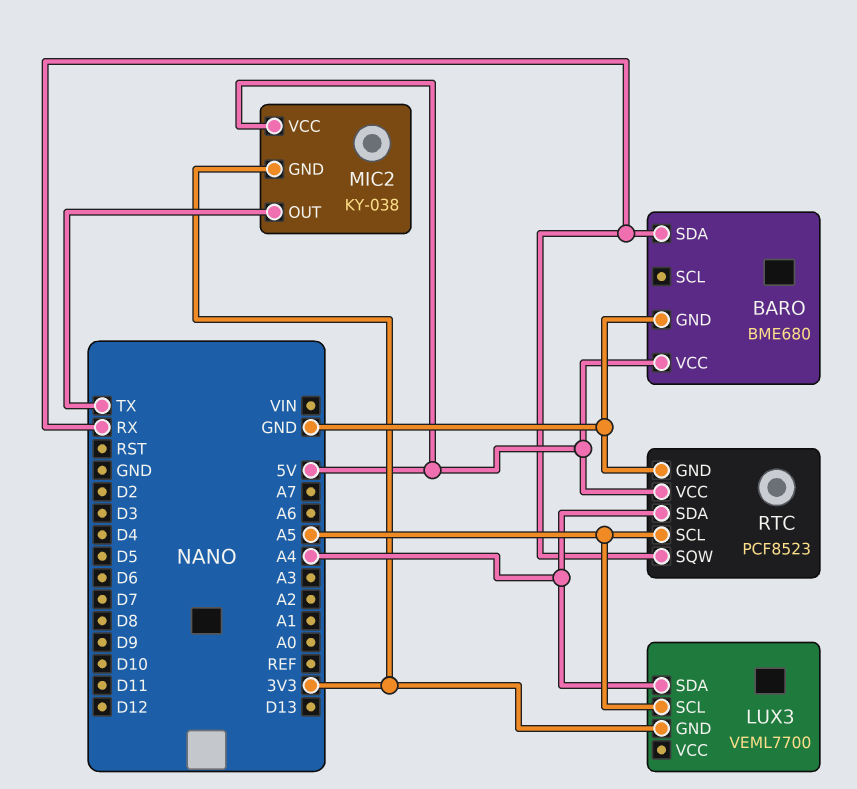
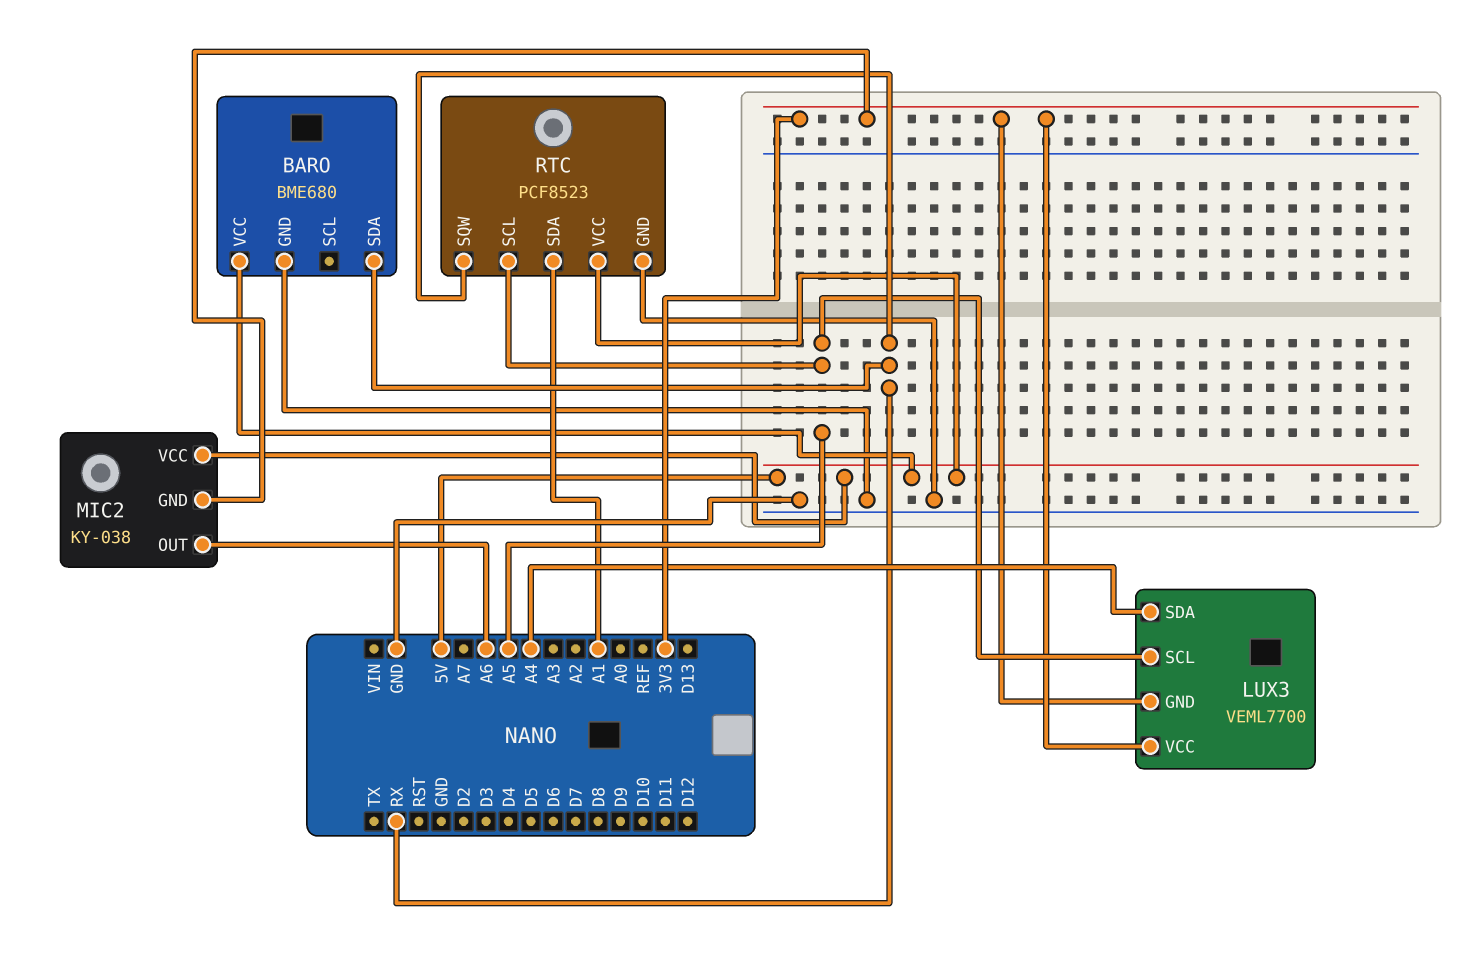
LUX3 pin VCC: none -> 3V3
MIC2 pin OUT: TX -> A6
RTC pin SDA: A4 -> A1

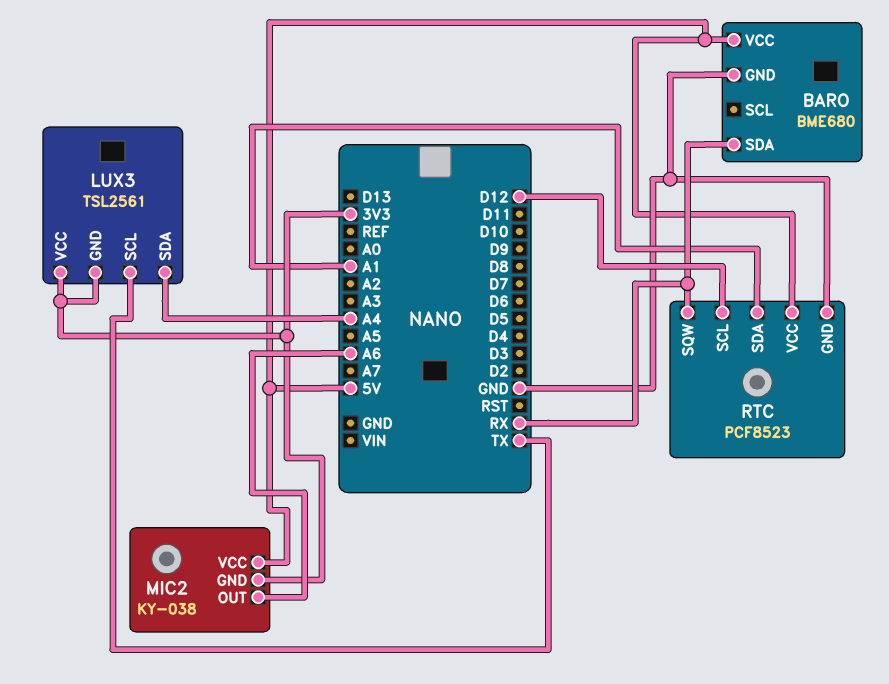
LUX3: VEML7700 -> TSL2561
LUX3 pin SCL: A5 -> TX
RTC pin SCL: A5 -> D12

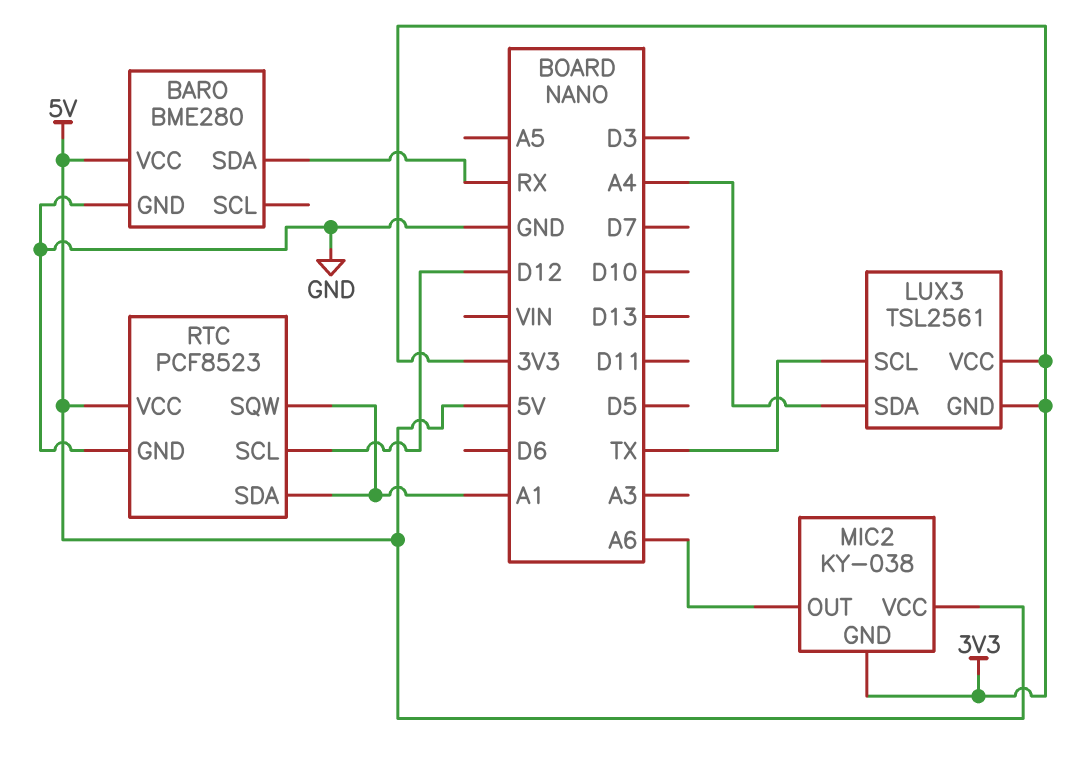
BARO: BME680 -> BME280
RTC pin SQW: RX -> A1

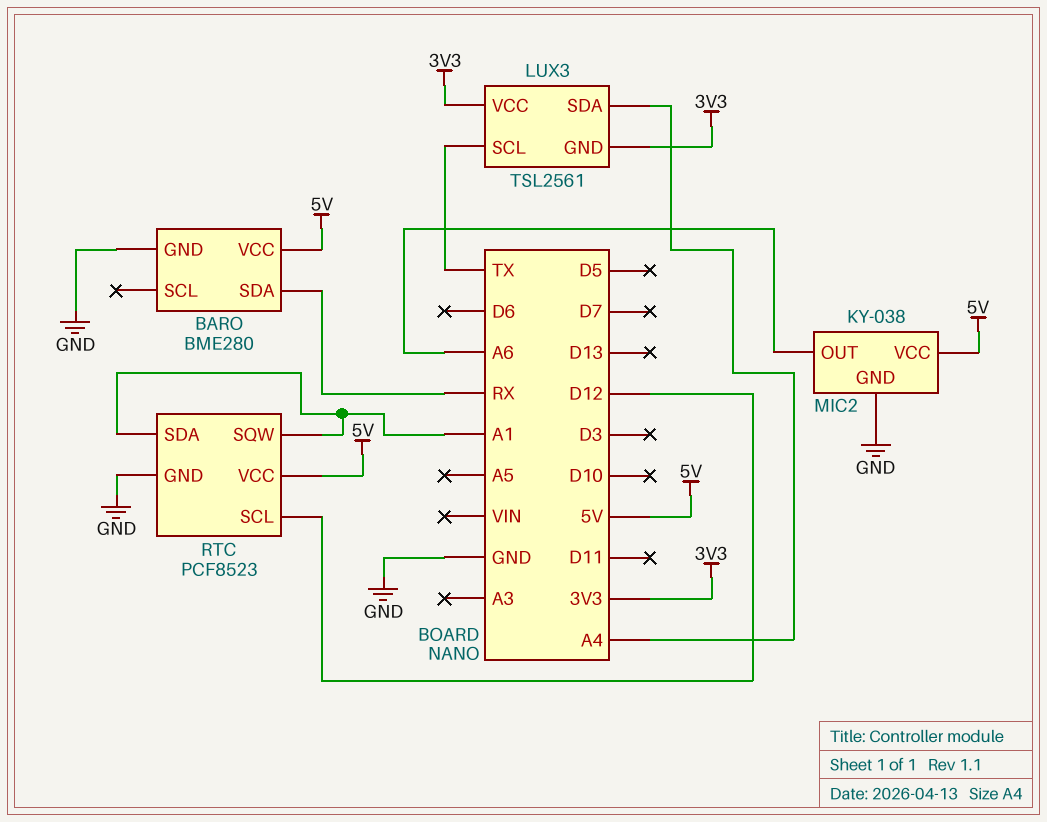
MIC2 pin GND: 3V3 -> GND

